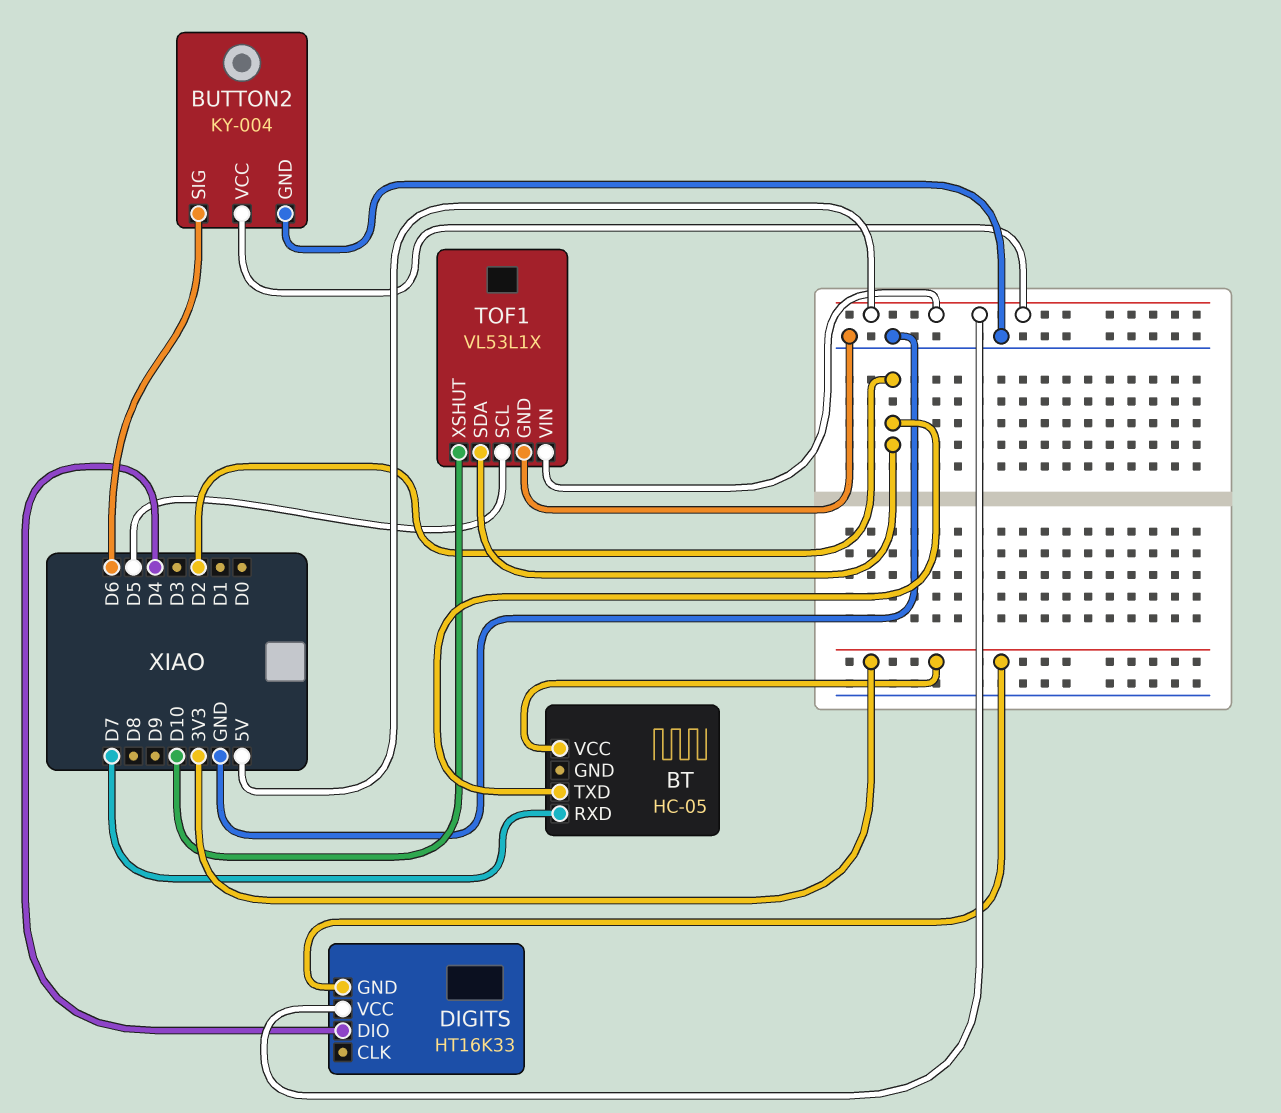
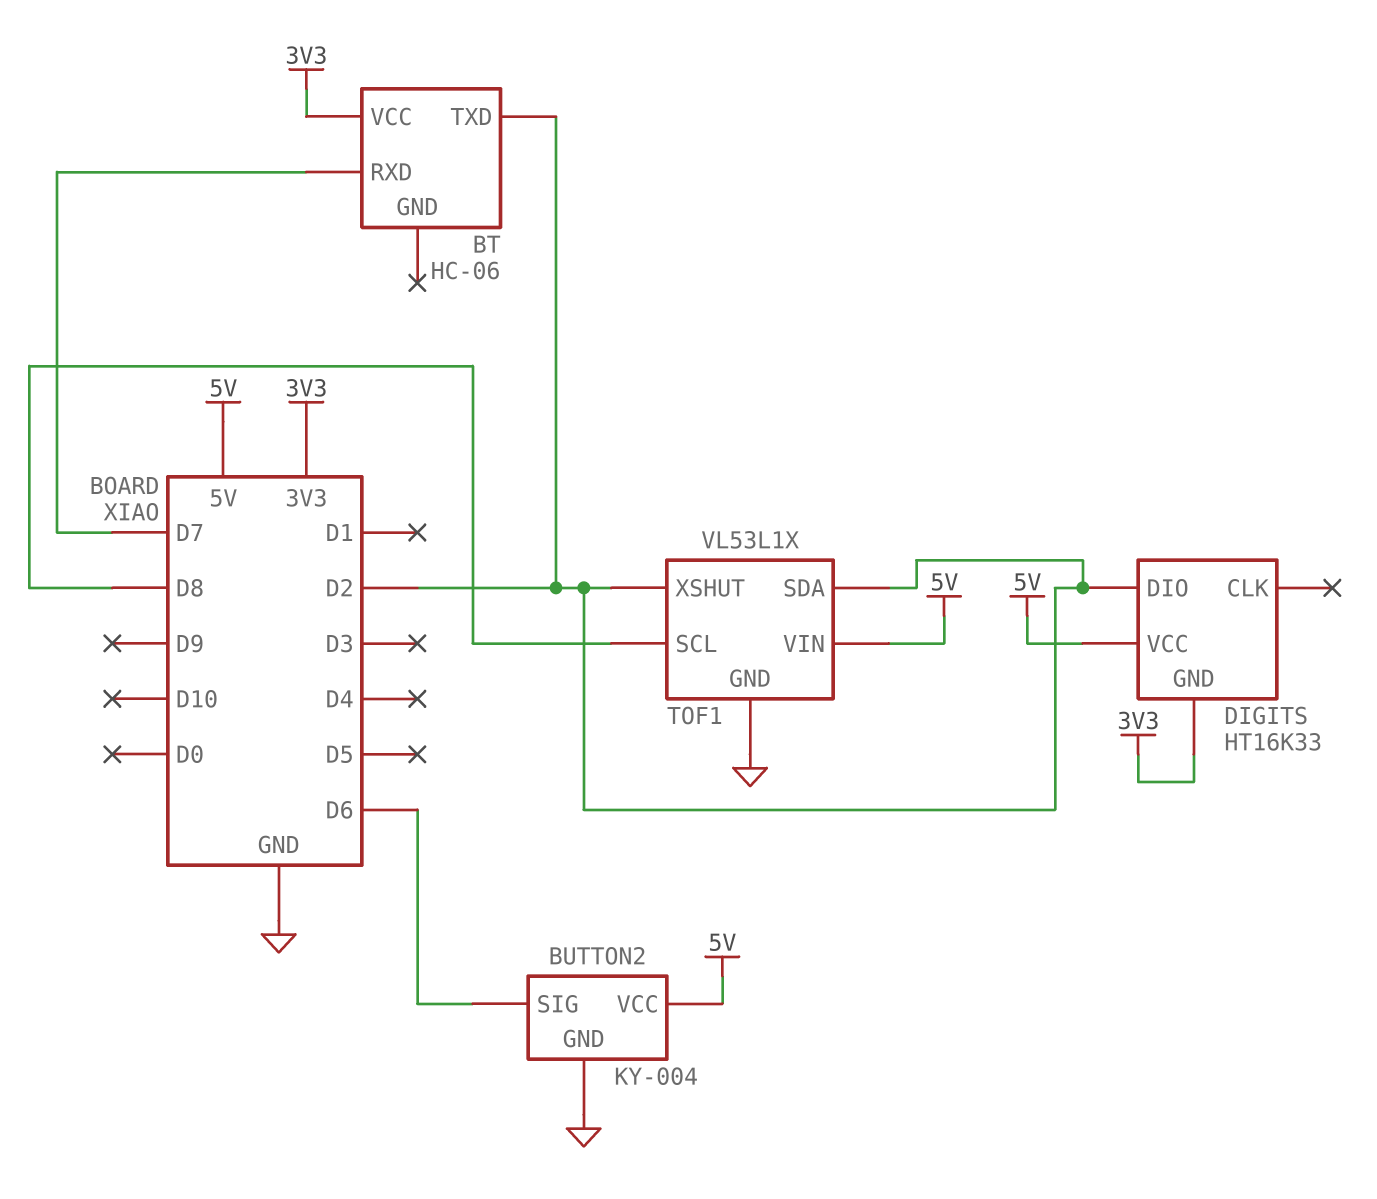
BT: HC-05 -> HC-06
DIGITS pin DIO: D4 -> D2
TOF1 pin SCL: D5 -> D8
TOF1 pin XSHUT: D10 -> D2

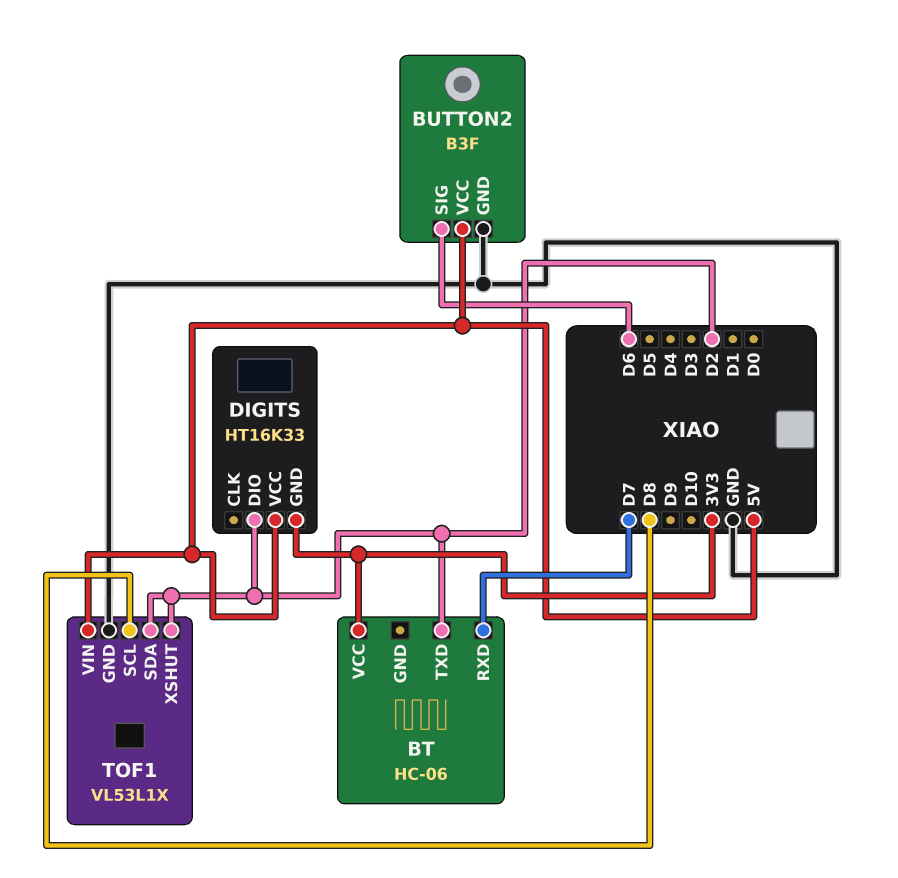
BUTTON2: KY-004 -> B3F

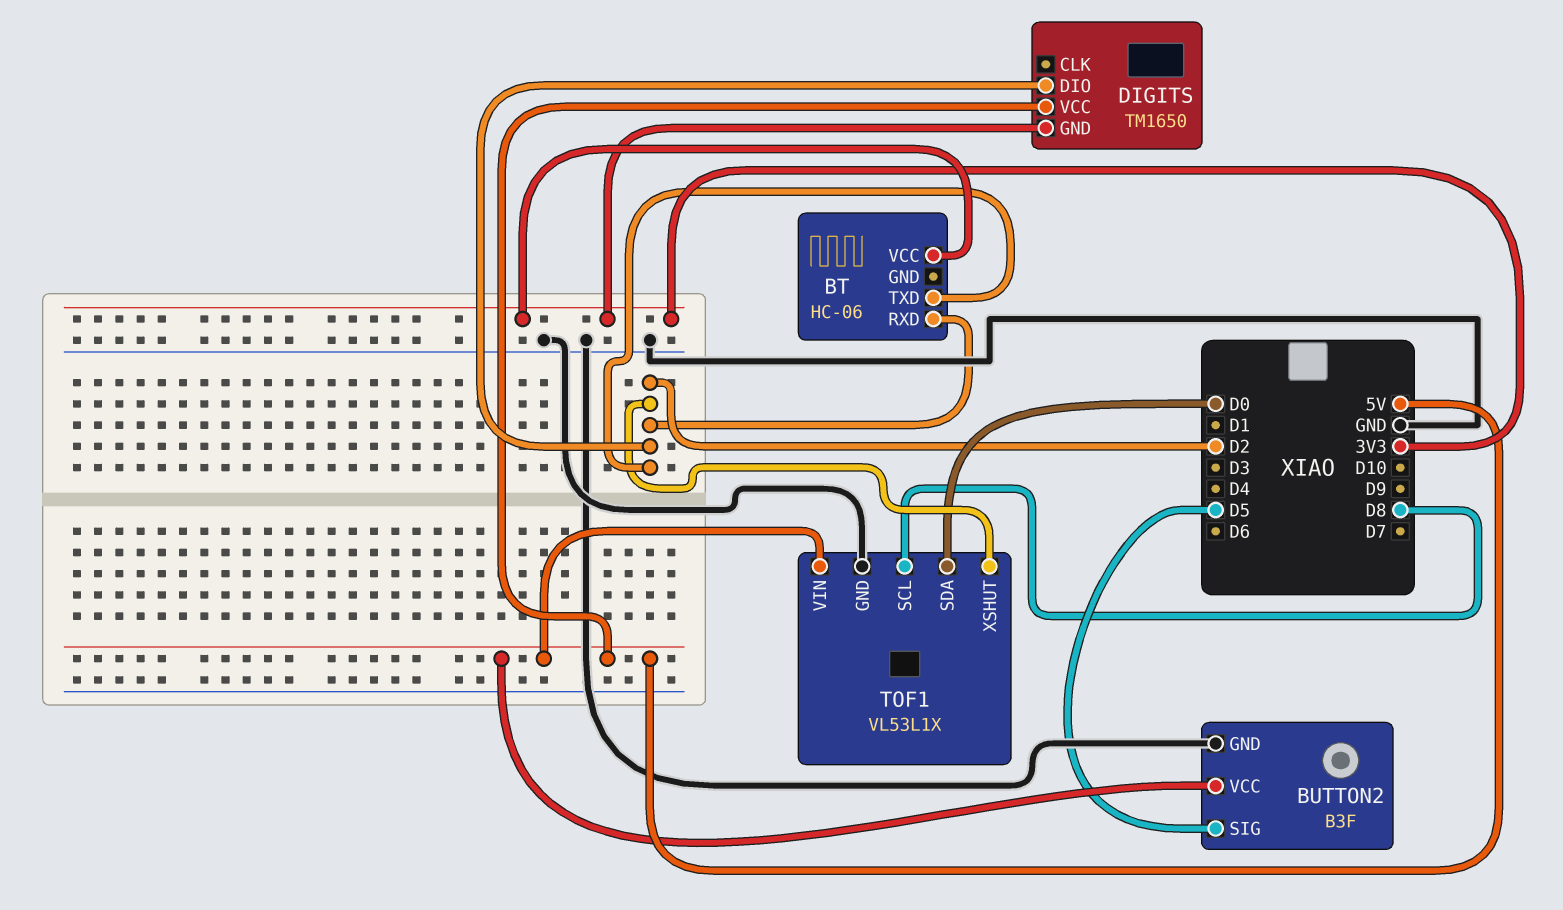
BT pin RXD: D7 -> D2
BUTTON2 pin SIG: D6 -> D5
DIGITS: HT16K33 -> TM1650
TOF1 pin SDA: D2 -> D0

